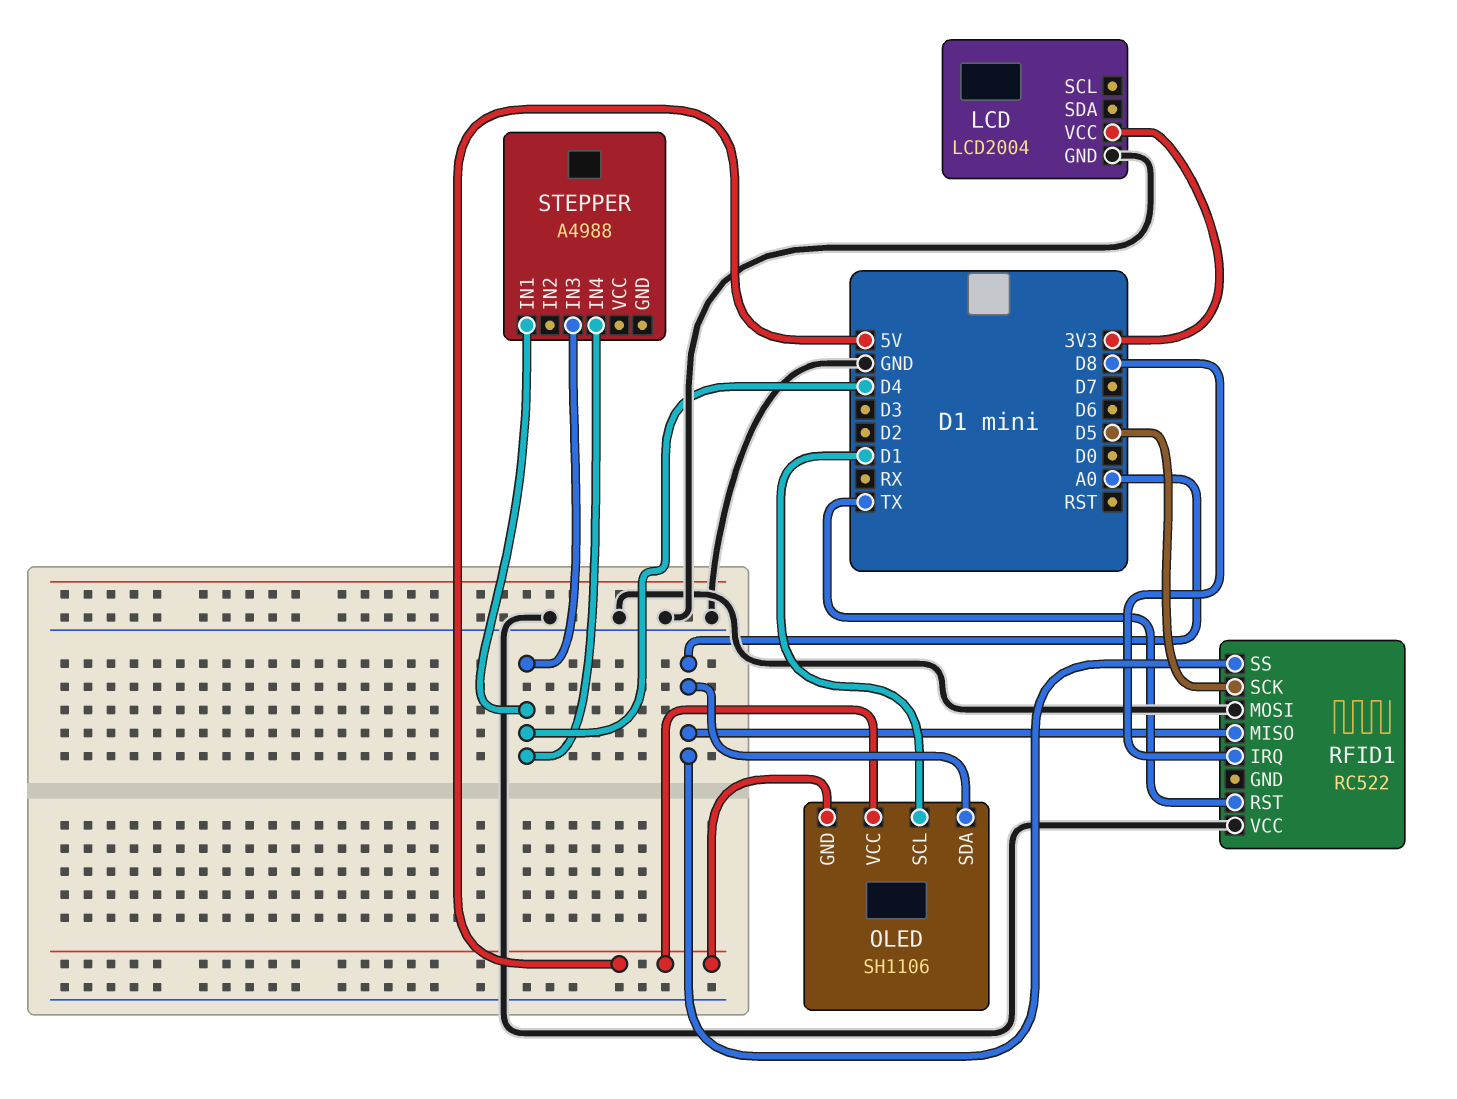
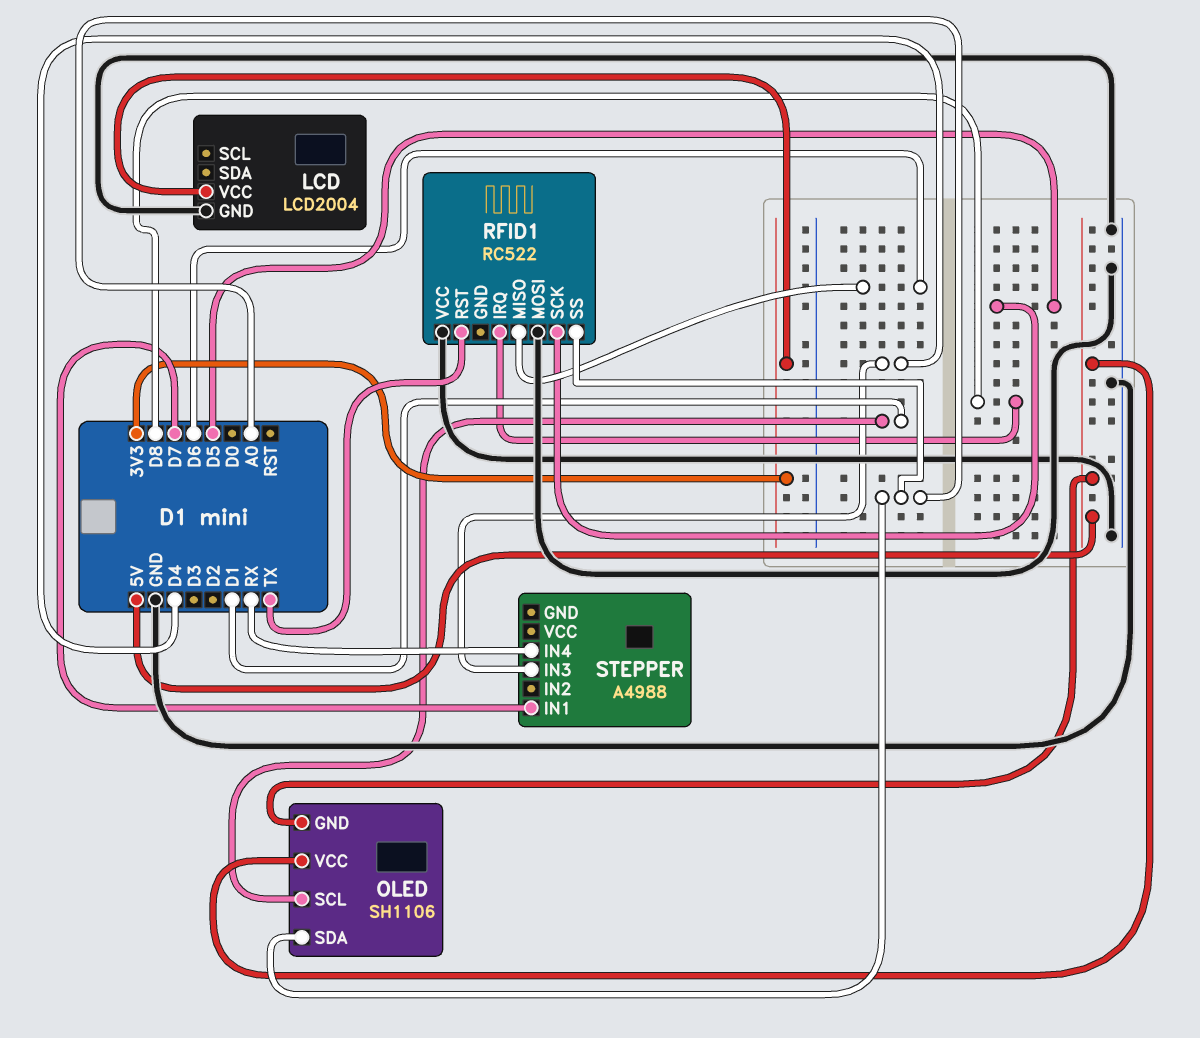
RFID1 pin MISO: A0 -> D6
STEPPER pin IN1: D4 -> D7
STEPPER pin IN4: D4 -> RX

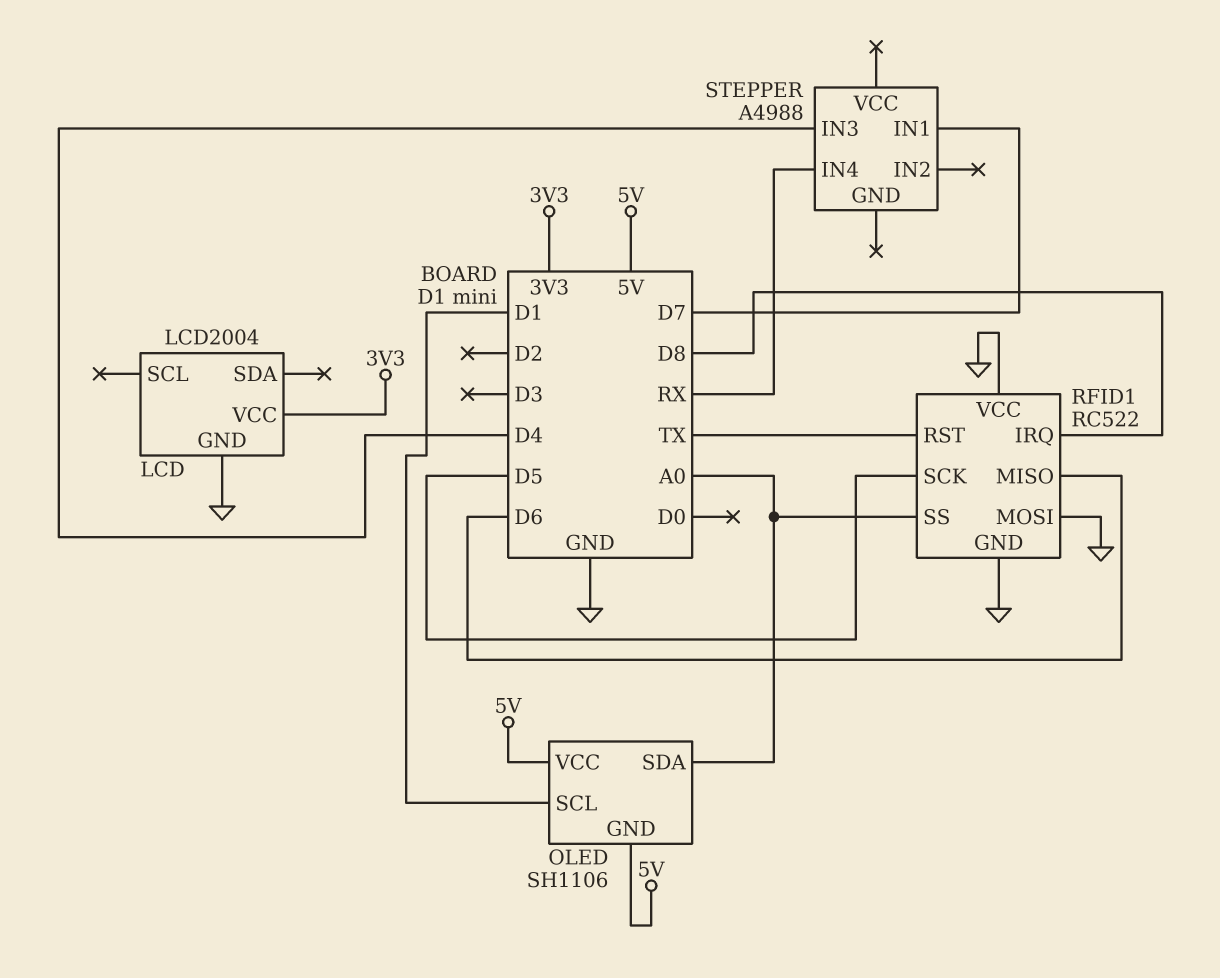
RFID1 pin GND: none -> GND

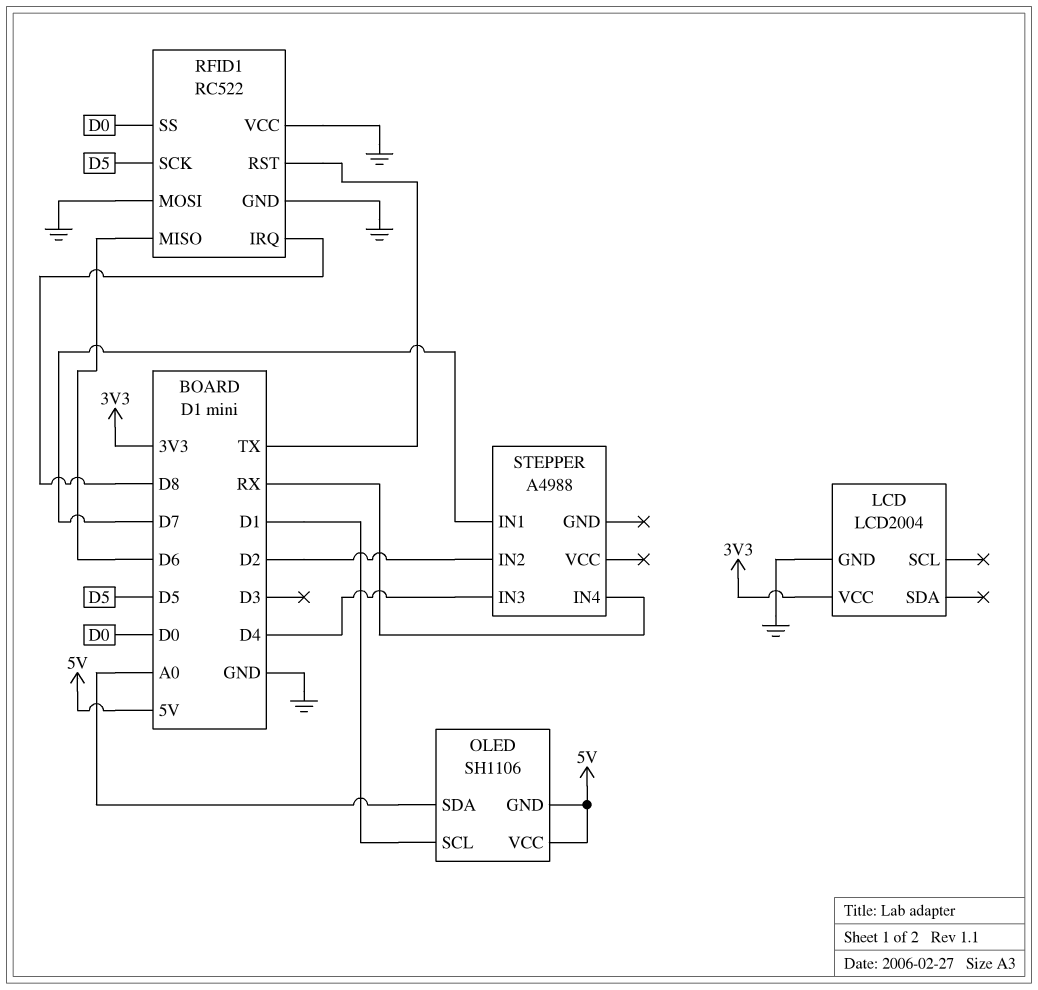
RFID1 pin SS: A0 -> D0
STEPPER pin IN2: none -> D2

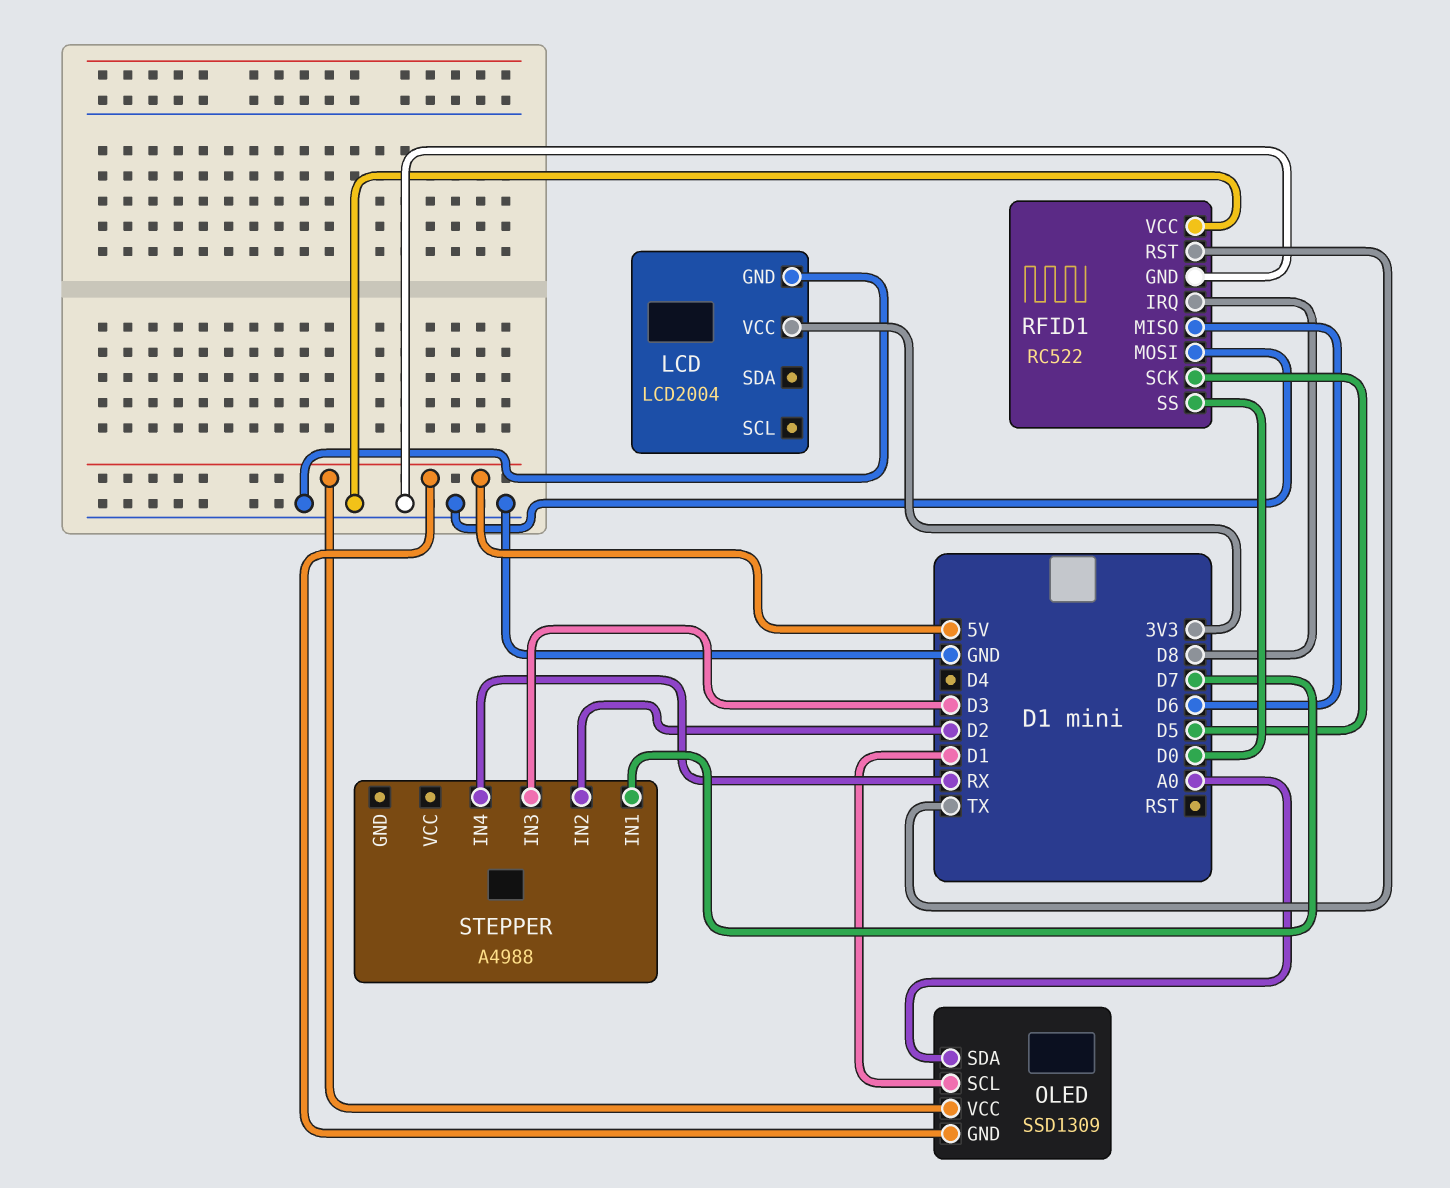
OLED: SH1106 -> SSD1309
STEPPER pin IN3: D4 -> D3

